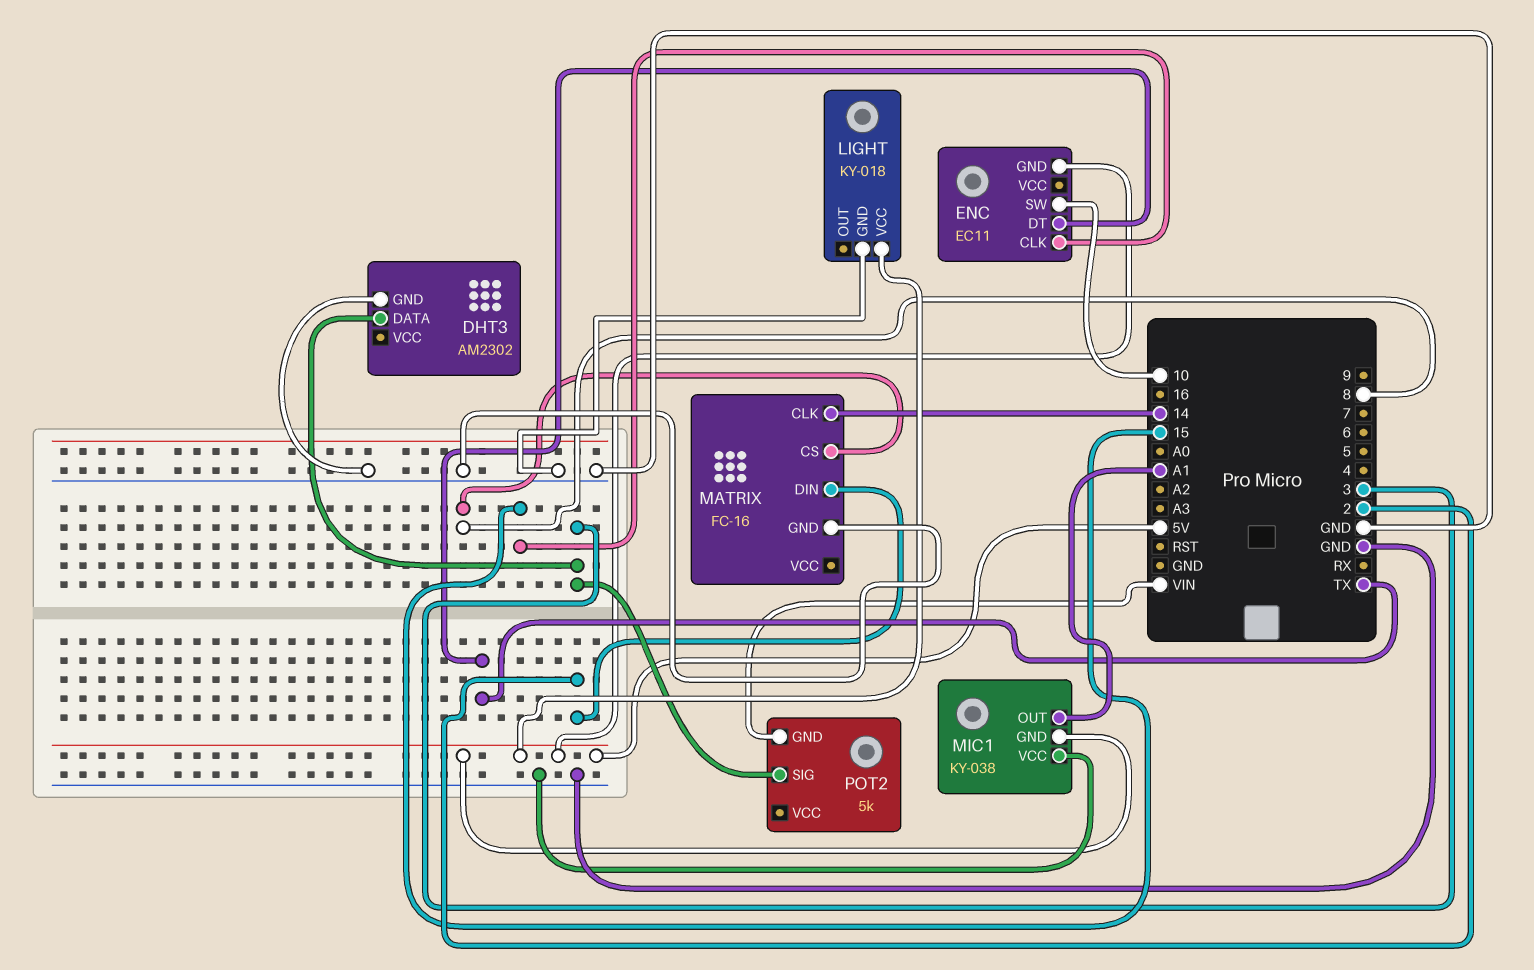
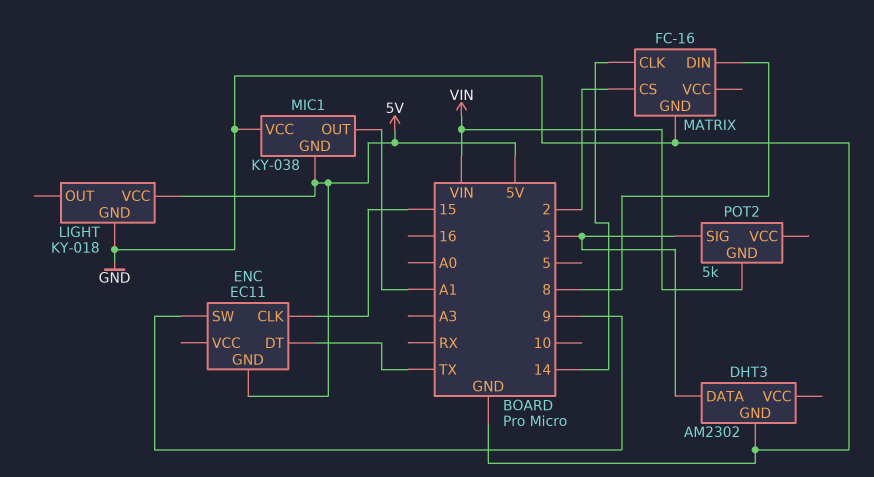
ENC pin SW: 10 -> 9
MATRIX pin CS: 8 -> 2
MATRIX pin DIN: 2 -> 8

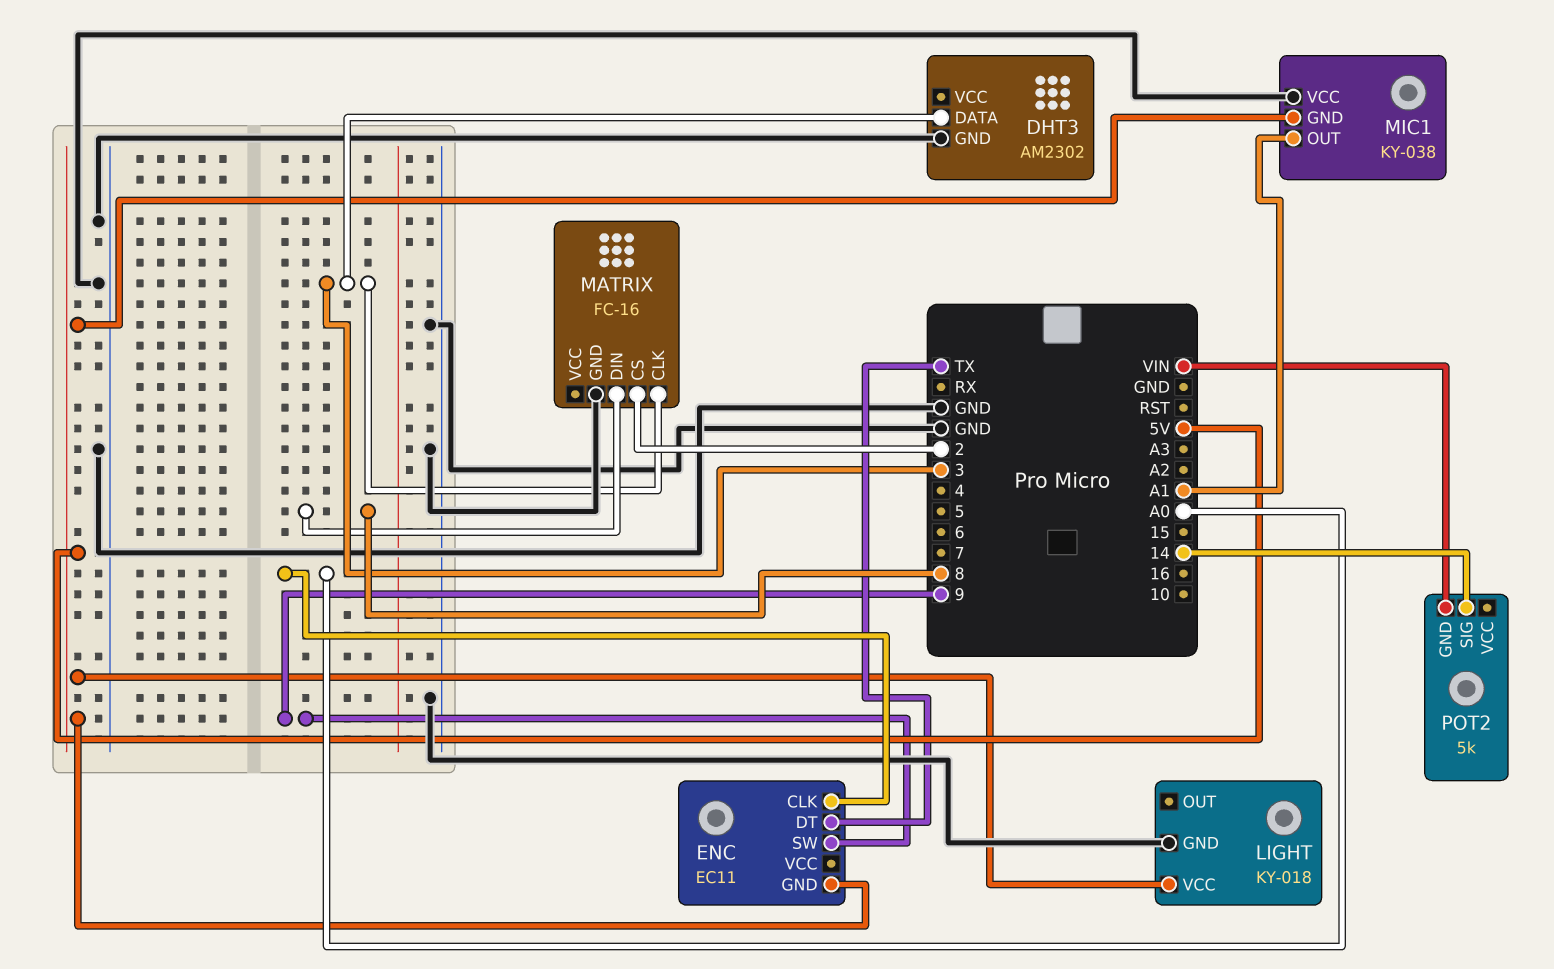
ENC pin CLK: 15 -> A0
MATRIX pin CLK: 14 -> 3
POT2 pin SIG: 3 -> 14

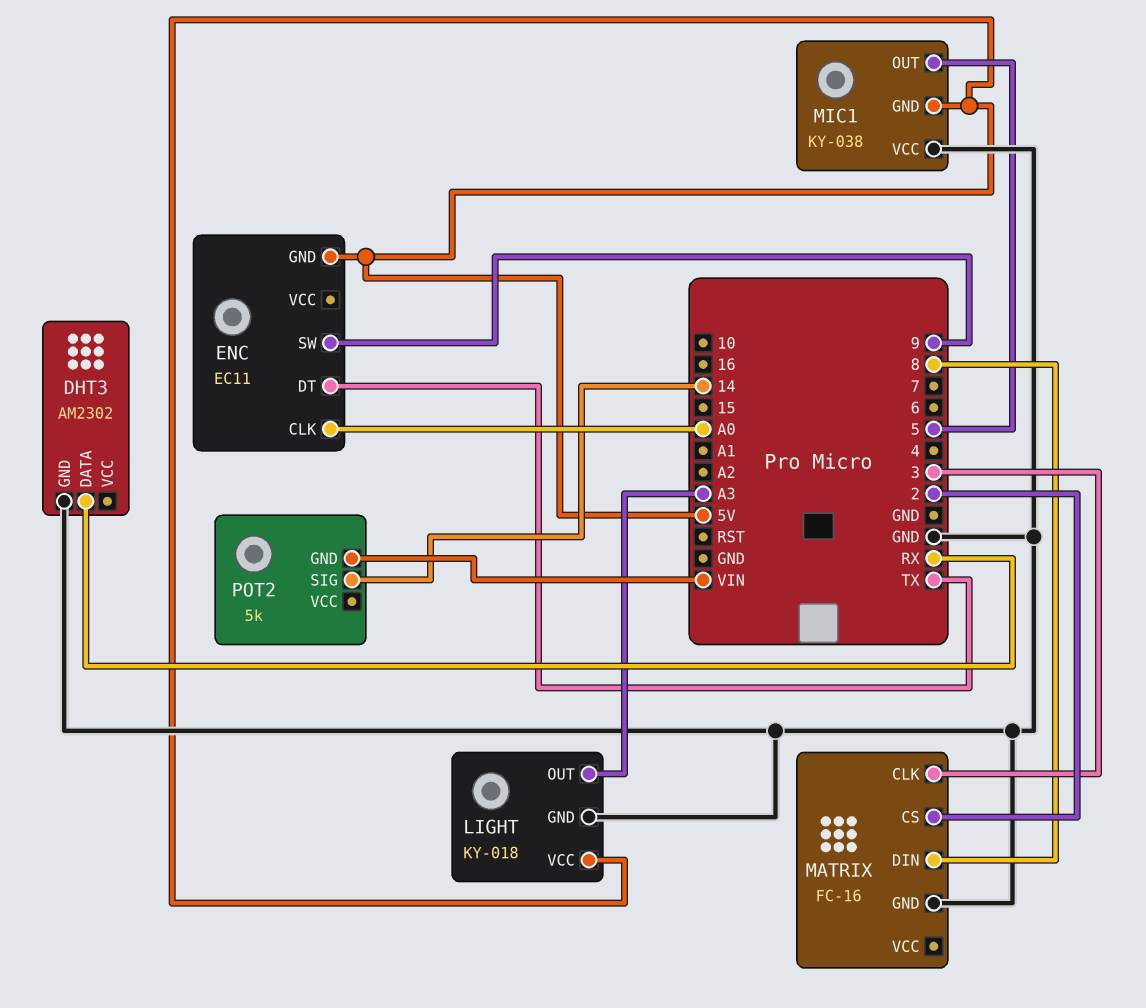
DHT3 pin DATA: 3 -> RX
LIGHT pin OUT: none -> A3
MIC1 pin OUT: A1 -> 5

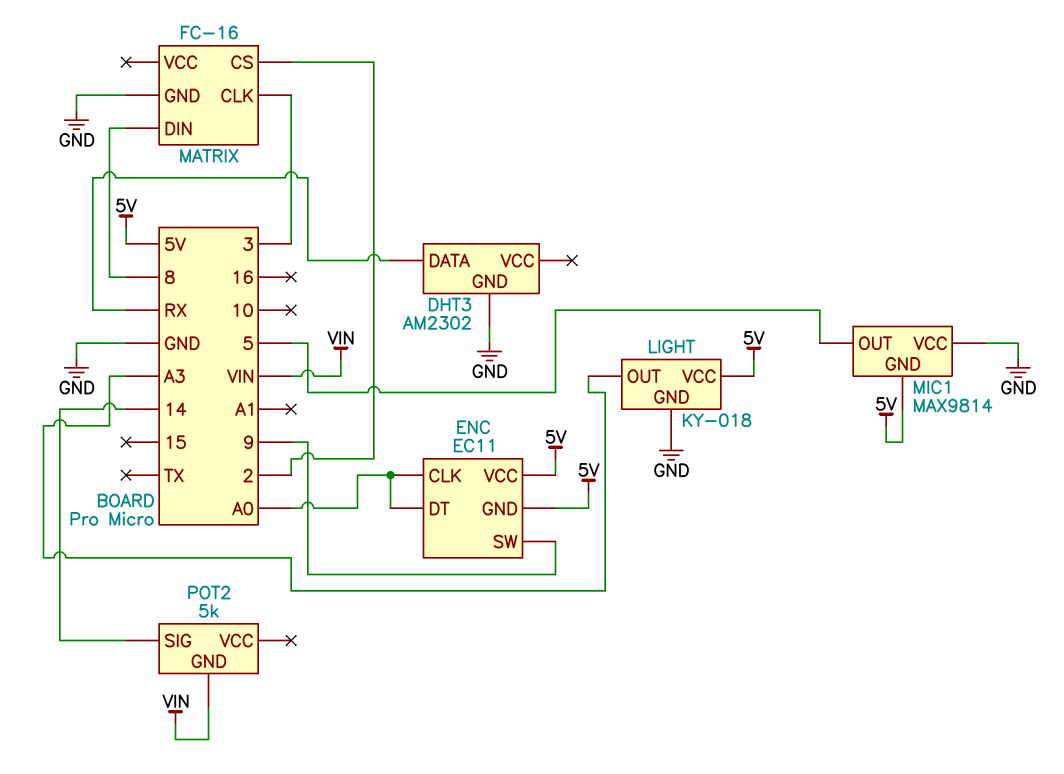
ENC pin DT: TX -> A0
ENC pin VCC: none -> 5V
MIC1: KY-038 -> MAX9814

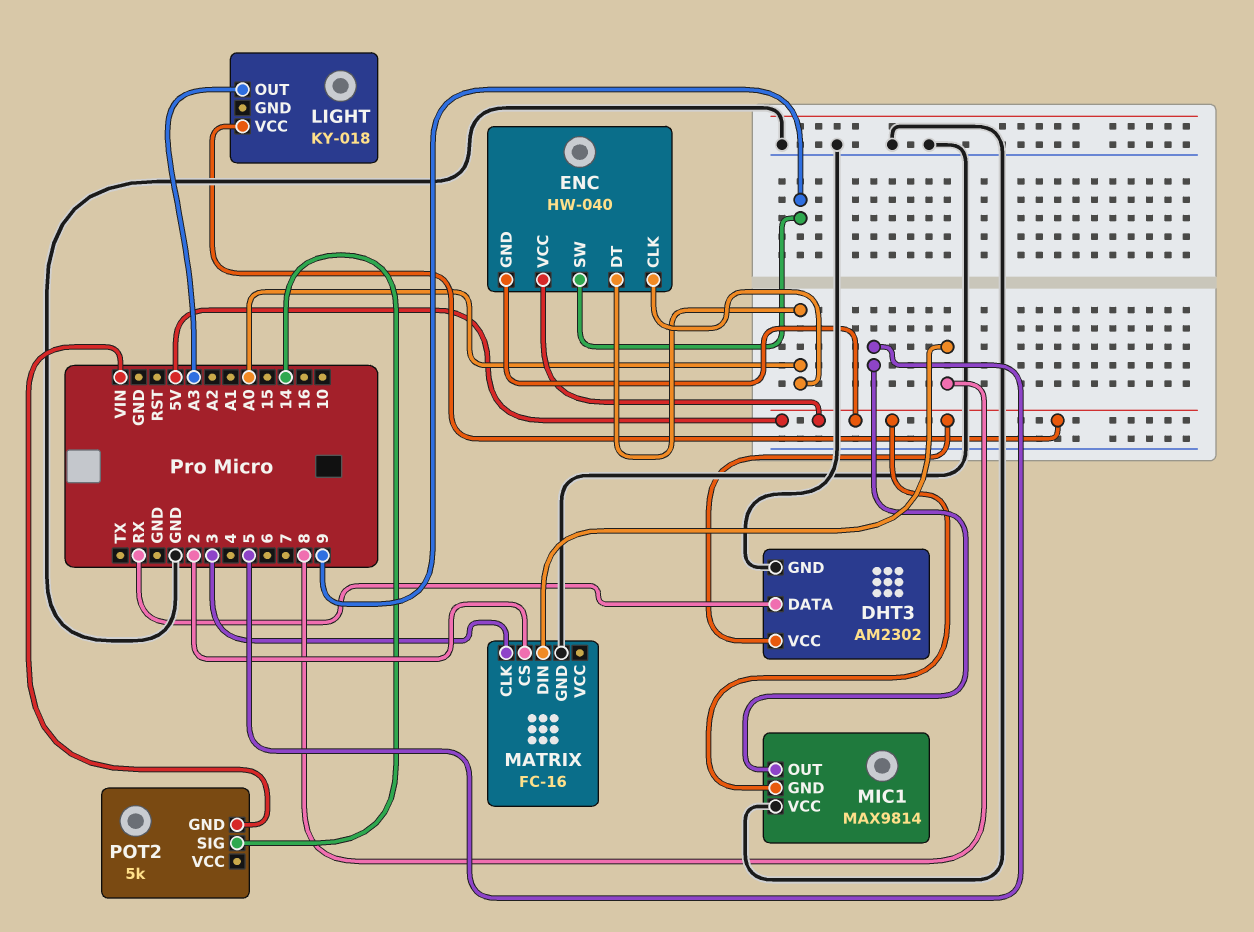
DHT3 pin VCC: none -> 5V
ENC: EC11 -> HW-040
LIGHT pin GND: GND -> none

